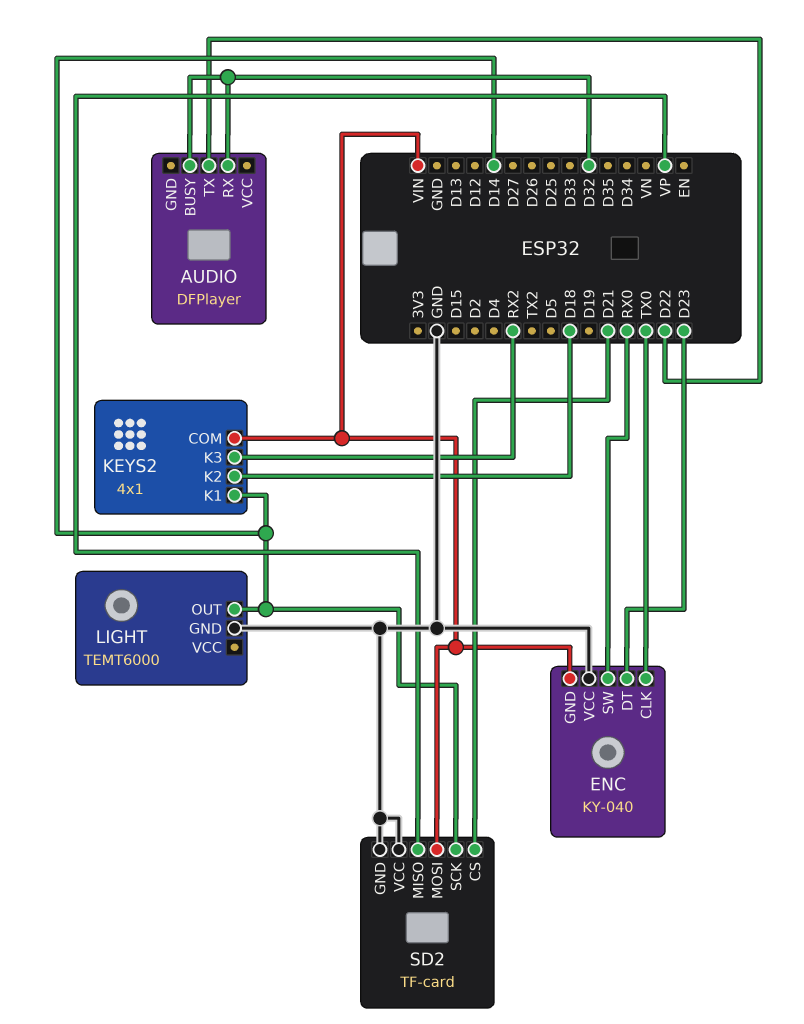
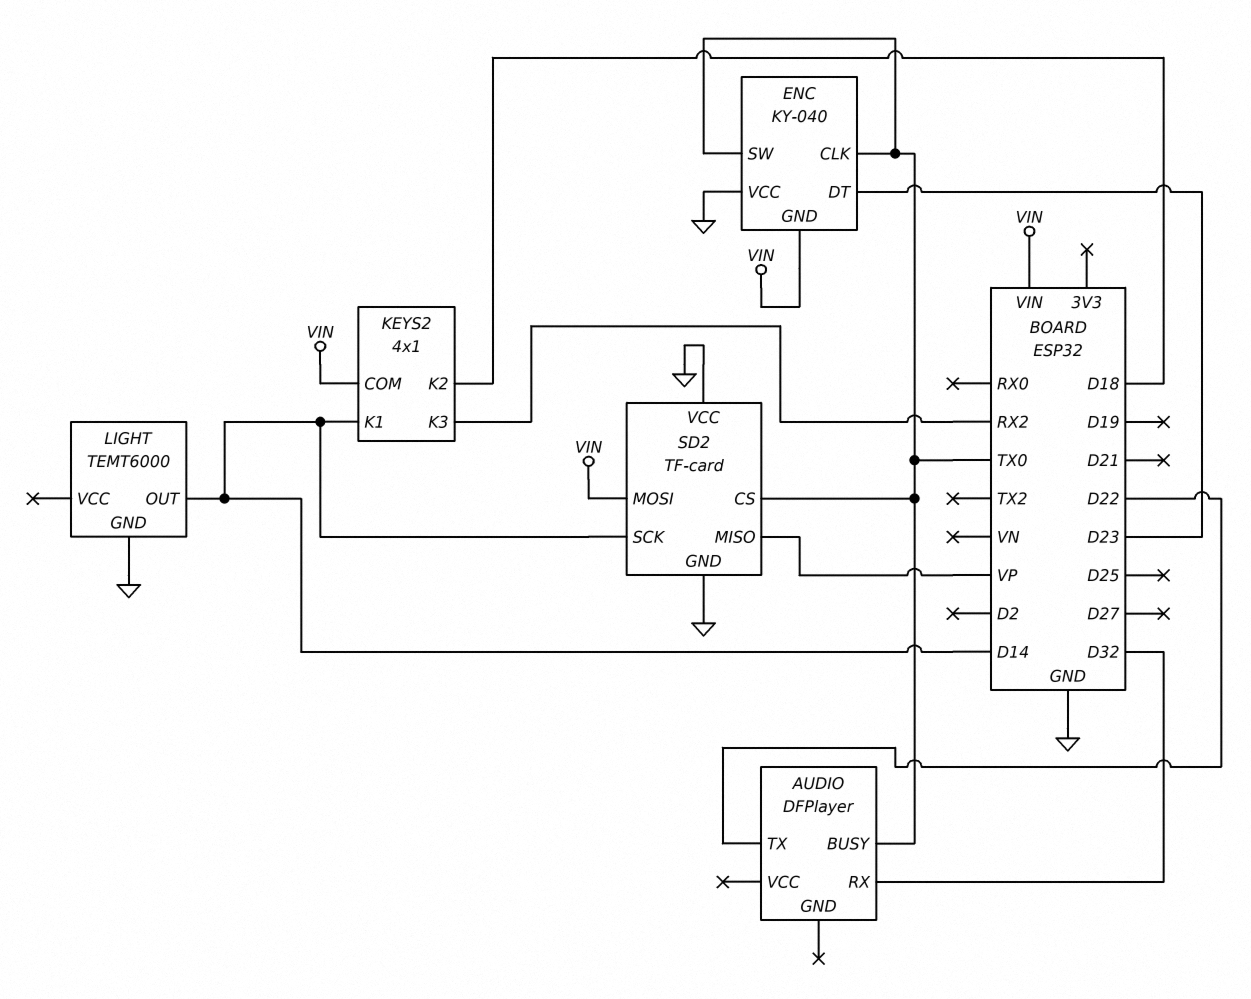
AUDIO pin BUSY: D32 -> TX0
ENC pin SW: RX0 -> TX0
SD2 pin CS: D21 -> TX0

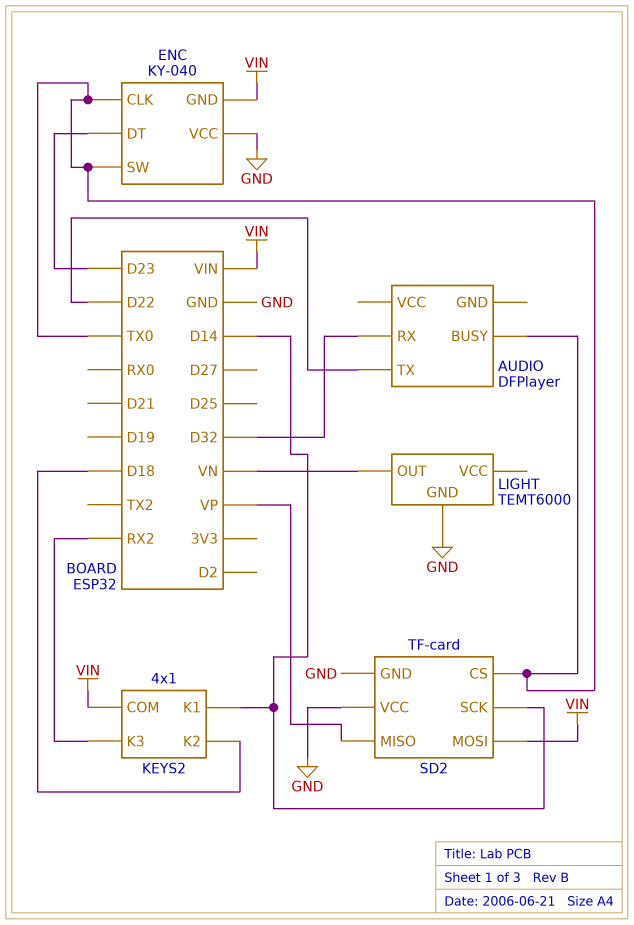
LIGHT pin OUT: D14 -> VN

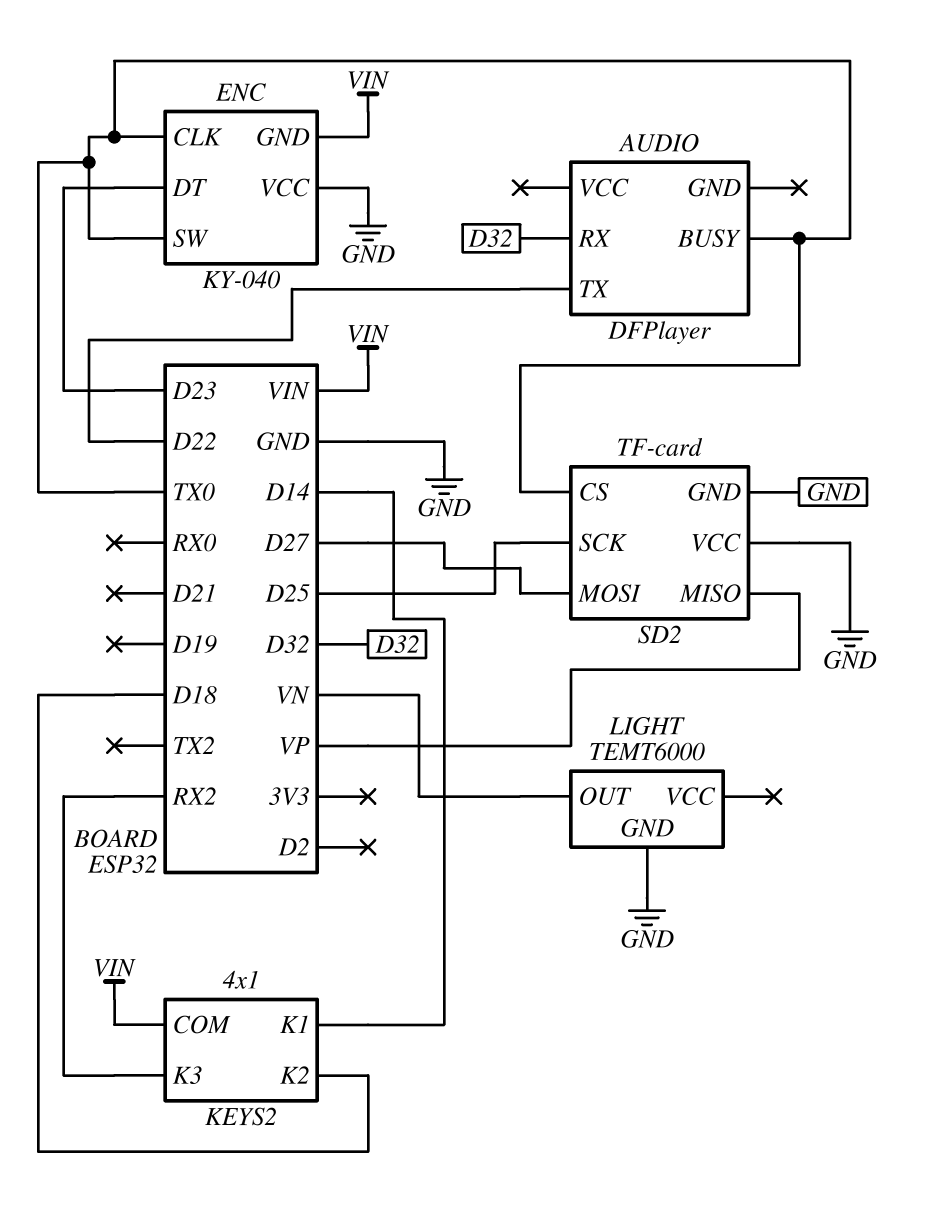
SD2 pin MOSI: VIN -> D27
SD2 pin SCK: D14 -> D25

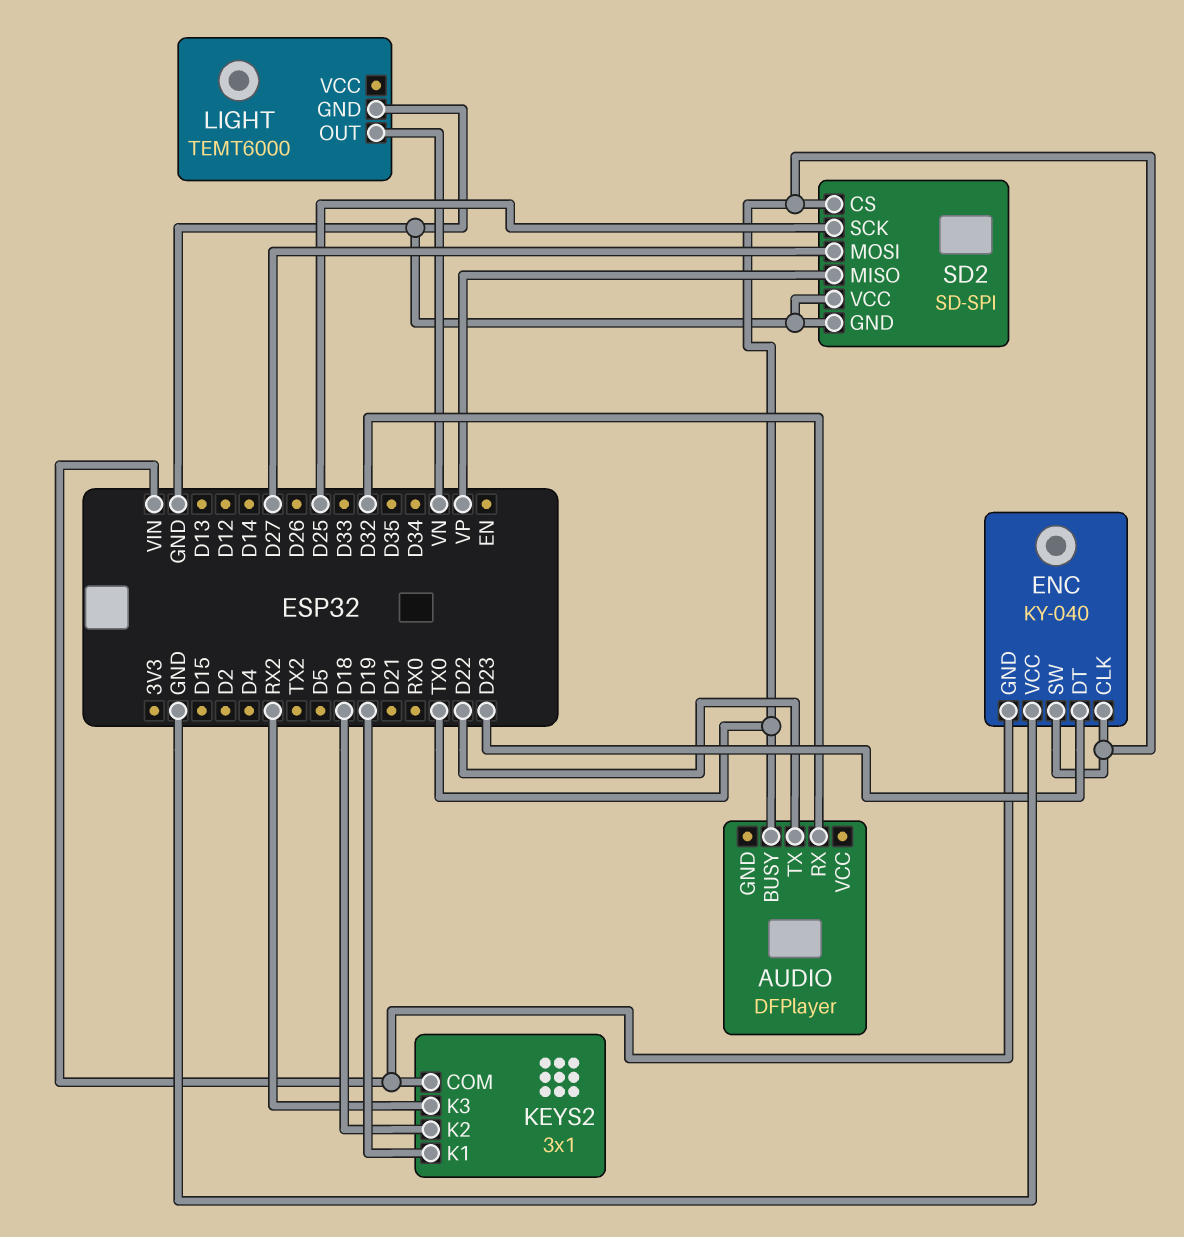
KEYS2: 4x1 -> 3x1
KEYS2 pin K1: D14 -> D19
SD2: TF-card -> SD-SPI

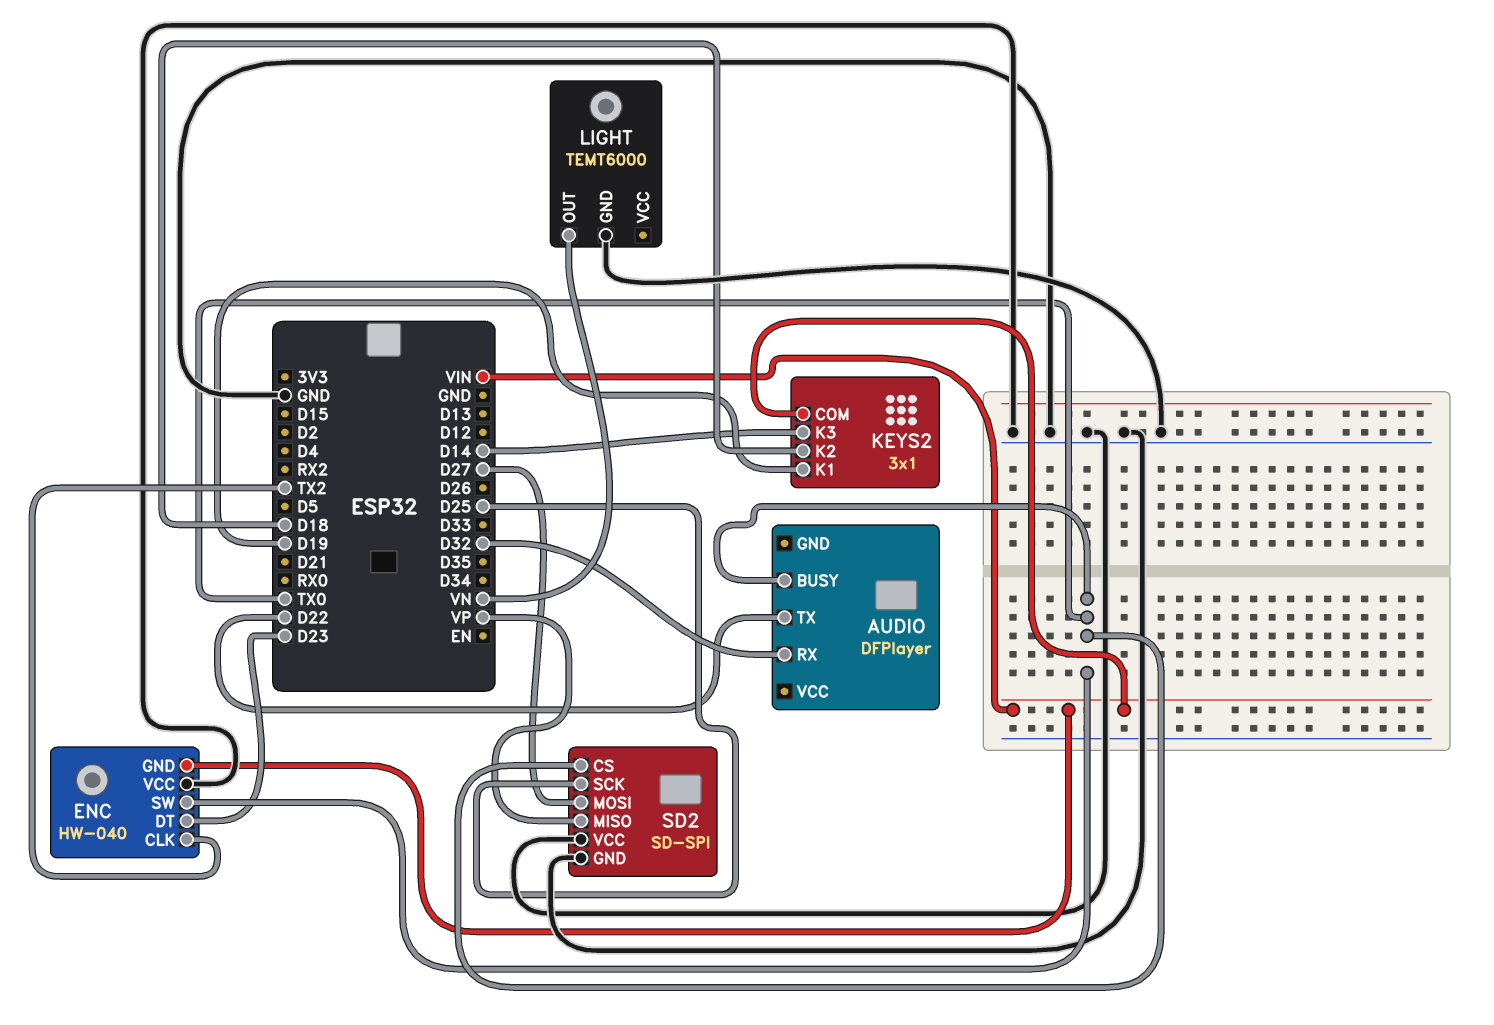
ENC: KY-040 -> HW-040
ENC pin CLK: TX0 -> TX2
KEYS2 pin K3: RX2 -> D14

